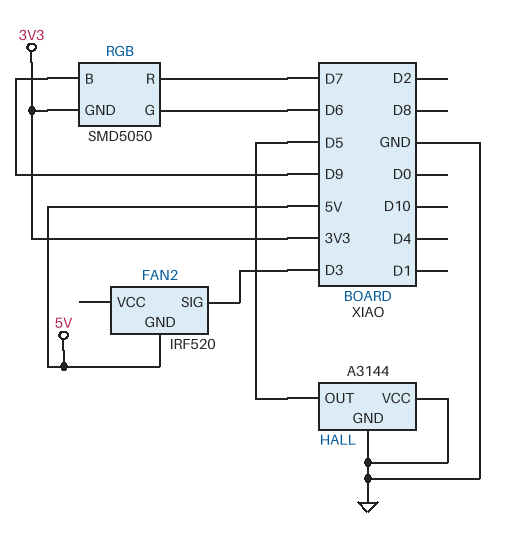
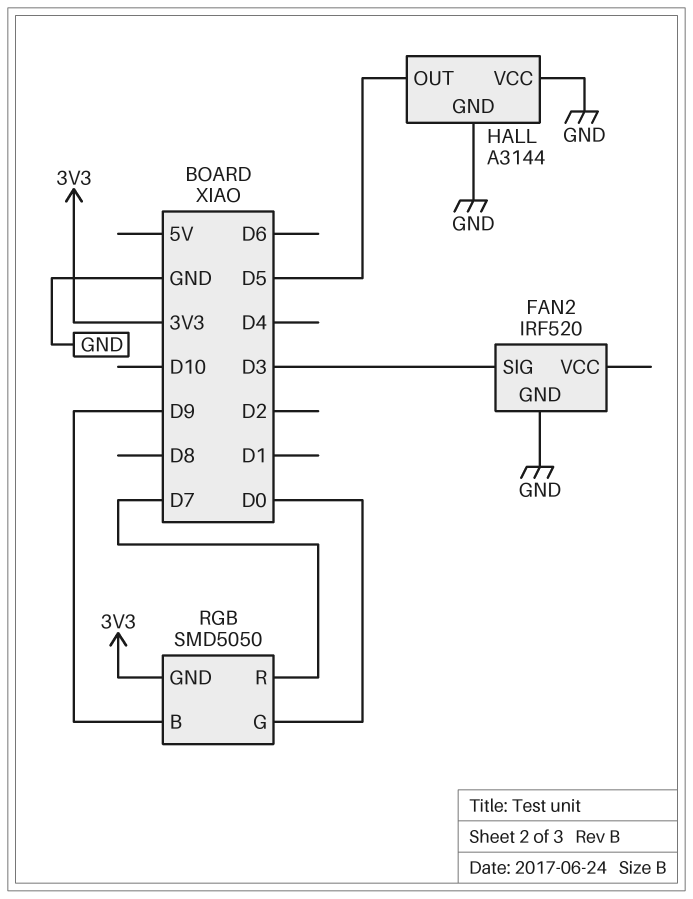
FAN2 pin GND: 5V -> GND
RGB pin G: D6 -> D0

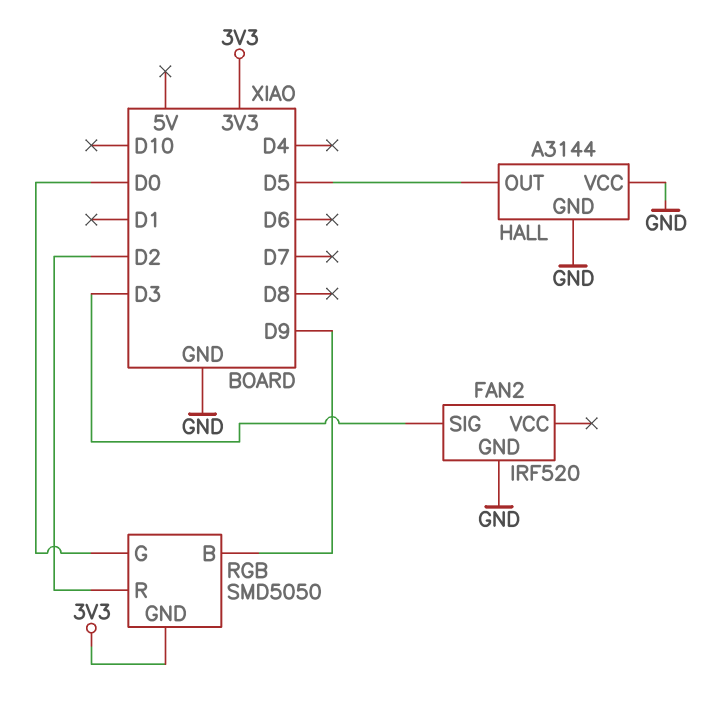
RGB pin R: D7 -> D2

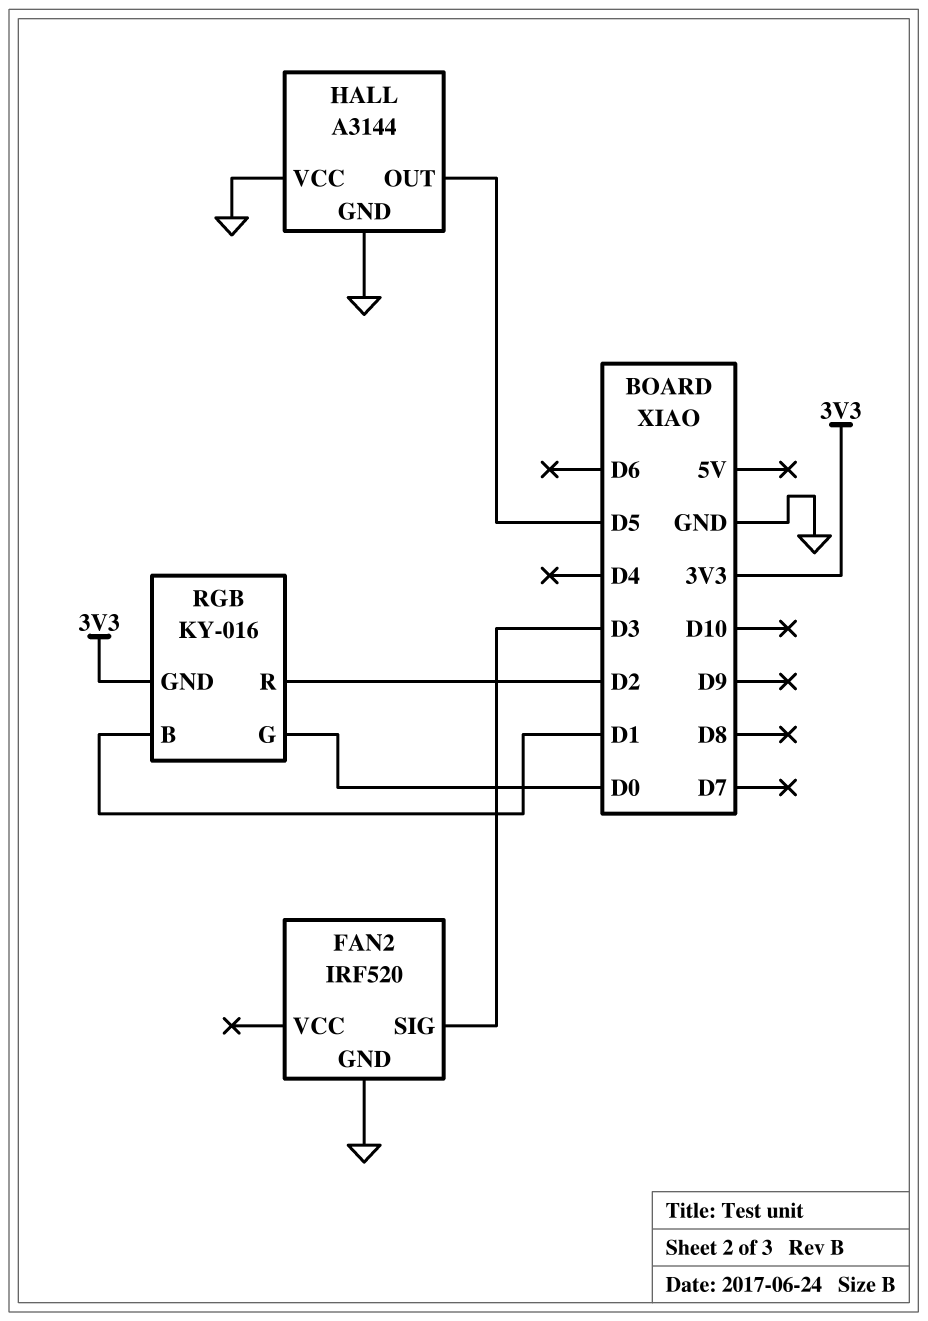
RGB: SMD5050 -> KY-016
RGB pin B: D9 -> D1

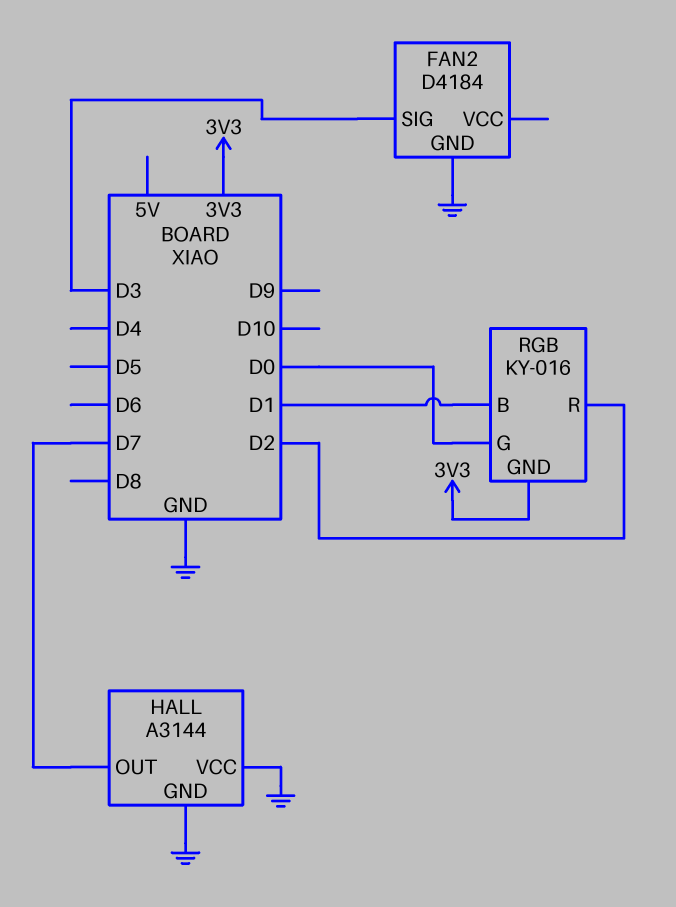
FAN2: IRF520 -> D4184
HALL pin OUT: D5 -> D7

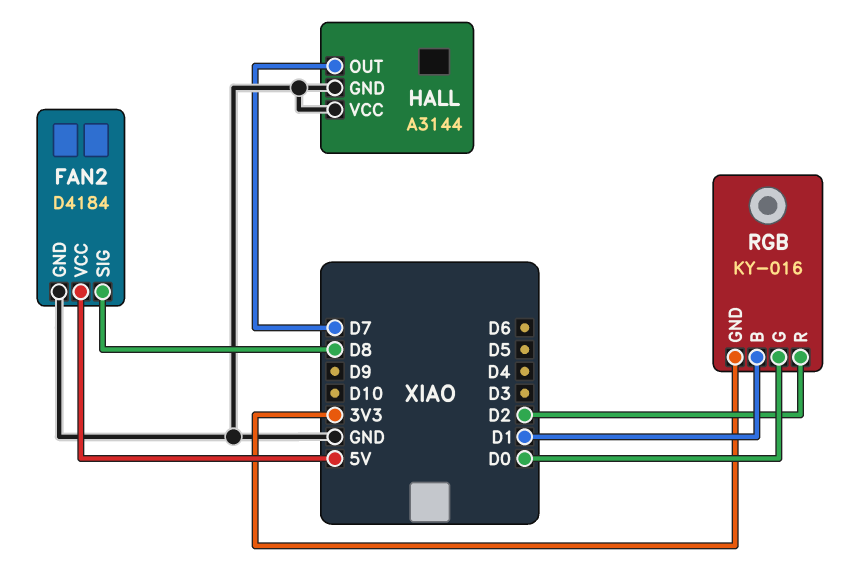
FAN2 pin SIG: D3 -> D8
FAN2 pin VCC: none -> 5V

